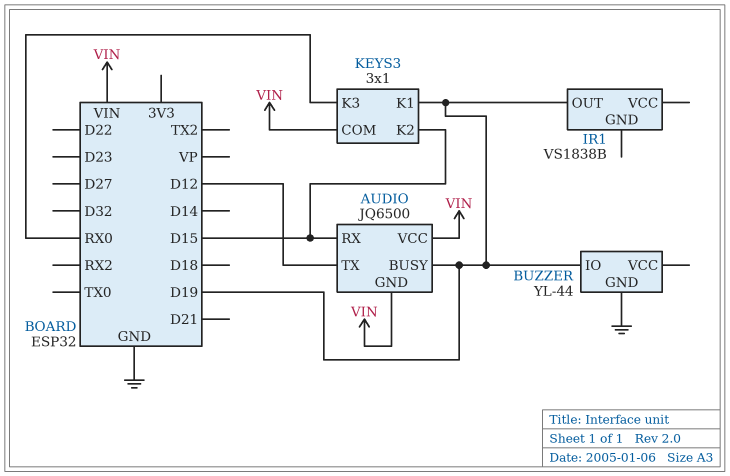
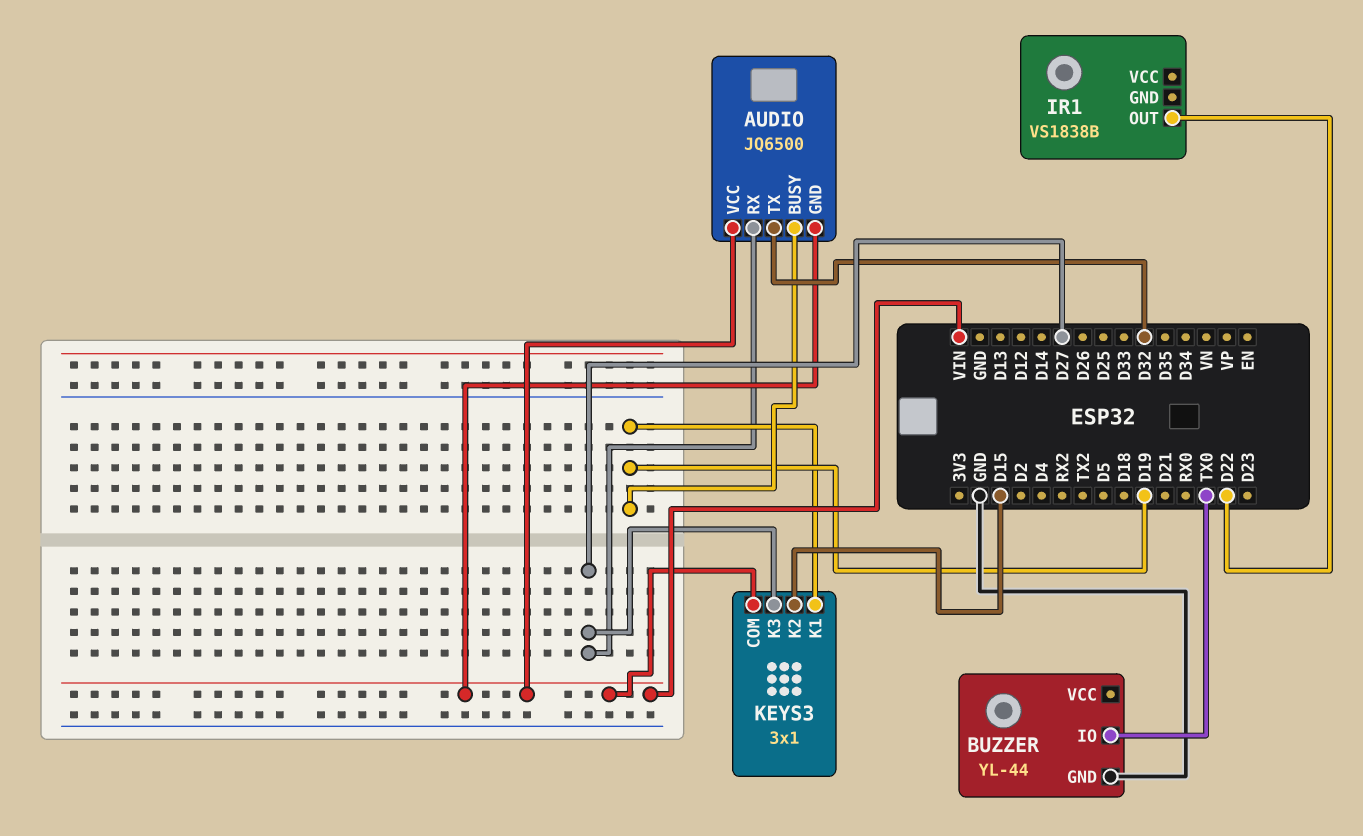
AUDIO pin RX: D15 -> D27
AUDIO pin TX: D12 -> D32
BUZZER pin IO: D19 -> TX0
IR1 pin OUT: D19 -> D22
KEYS3 pin K3: RX0 -> D27

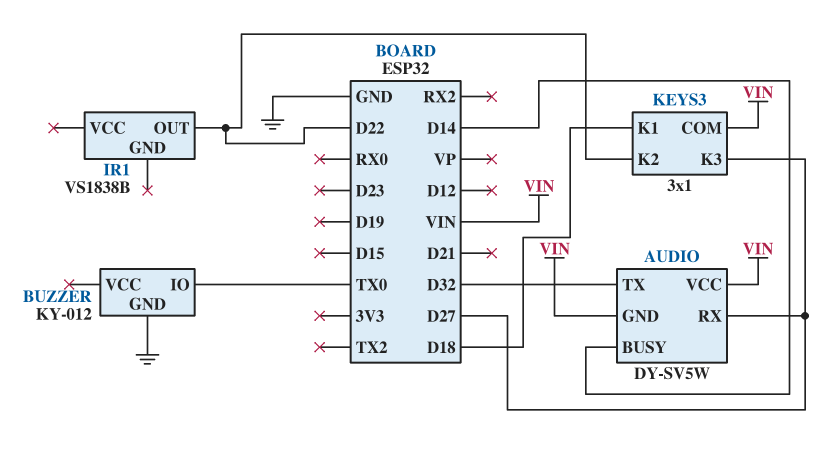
AUDIO: JQ6500 -> DY-SV5W
AUDIO pin BUSY: D19 -> D14
BUZZER: YL-44 -> KY-012
KEYS3 pin K1: D19 -> D18
KEYS3 pin K2: D15 -> D22

